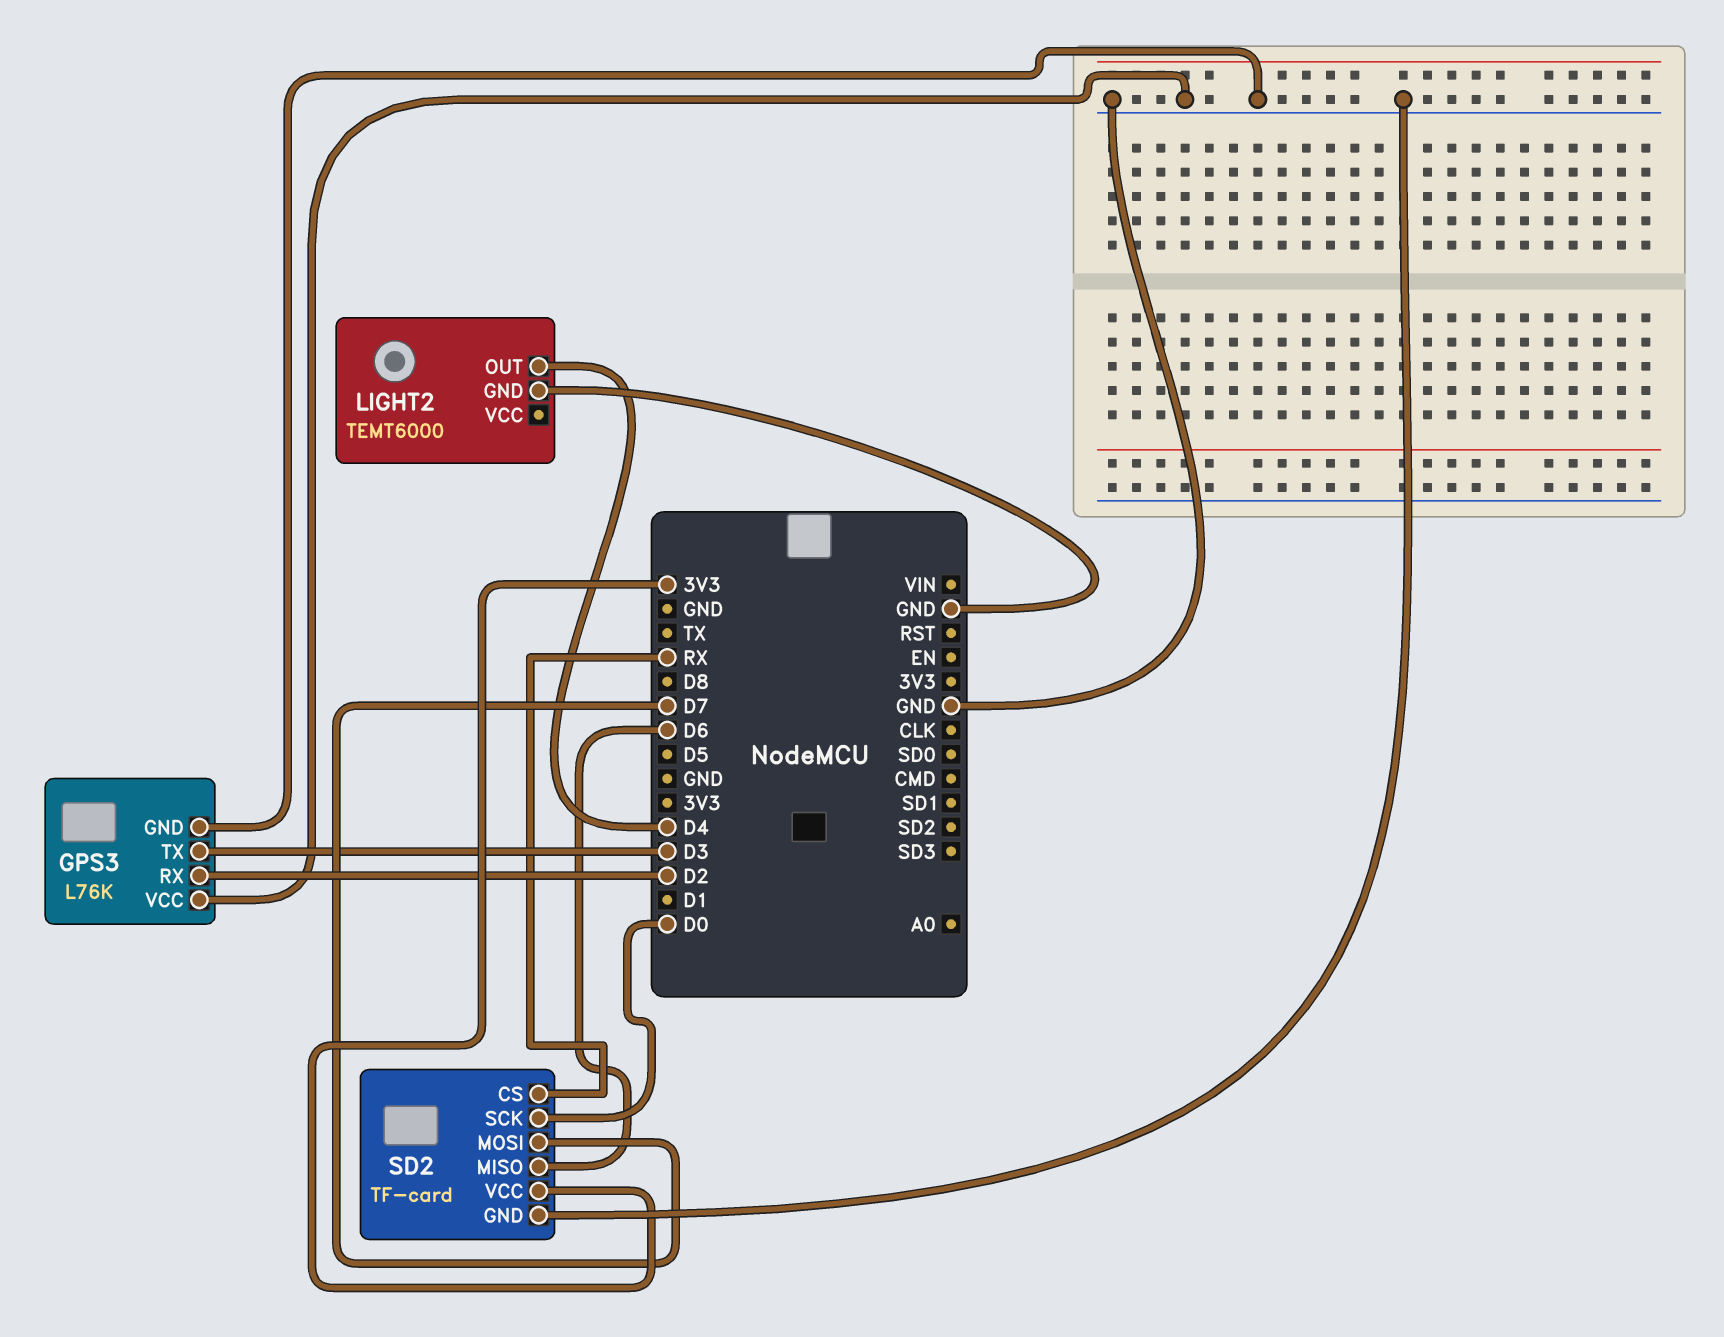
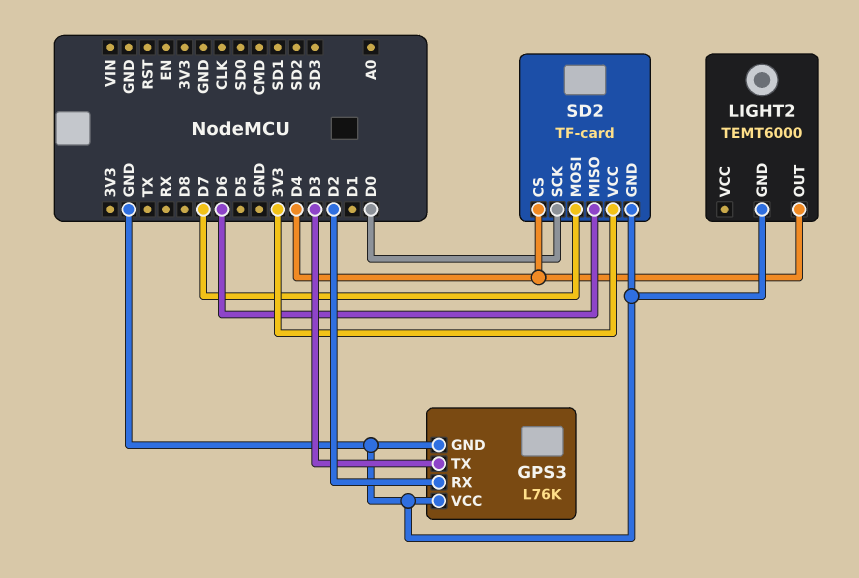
SD2 pin CS: RX -> D4

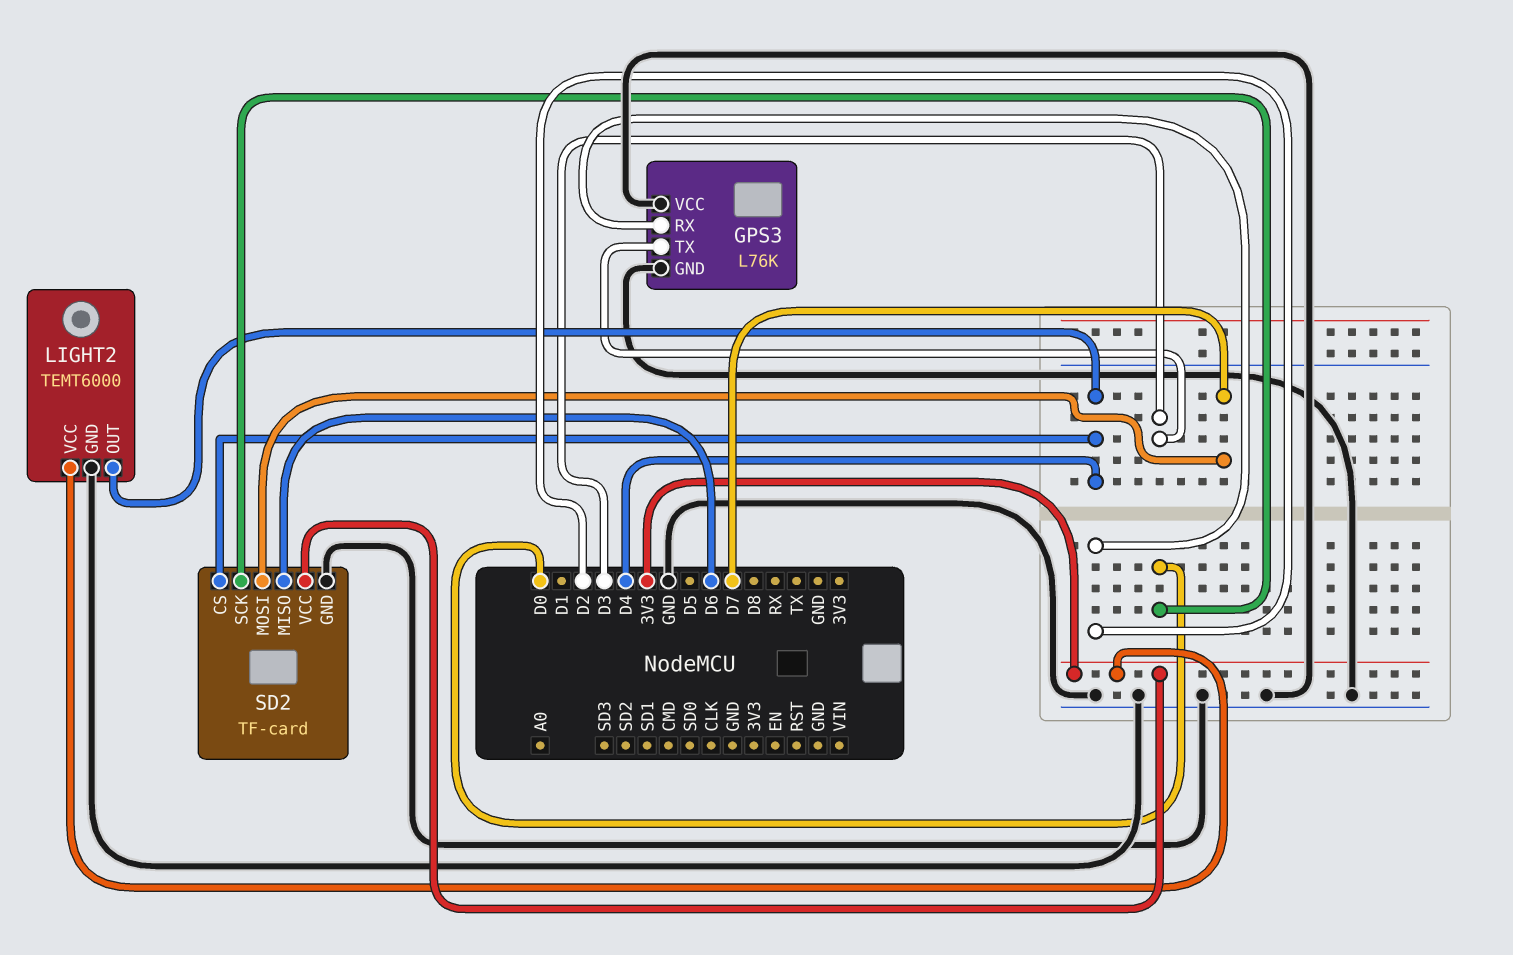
LIGHT2 pin VCC: none -> 3V3

